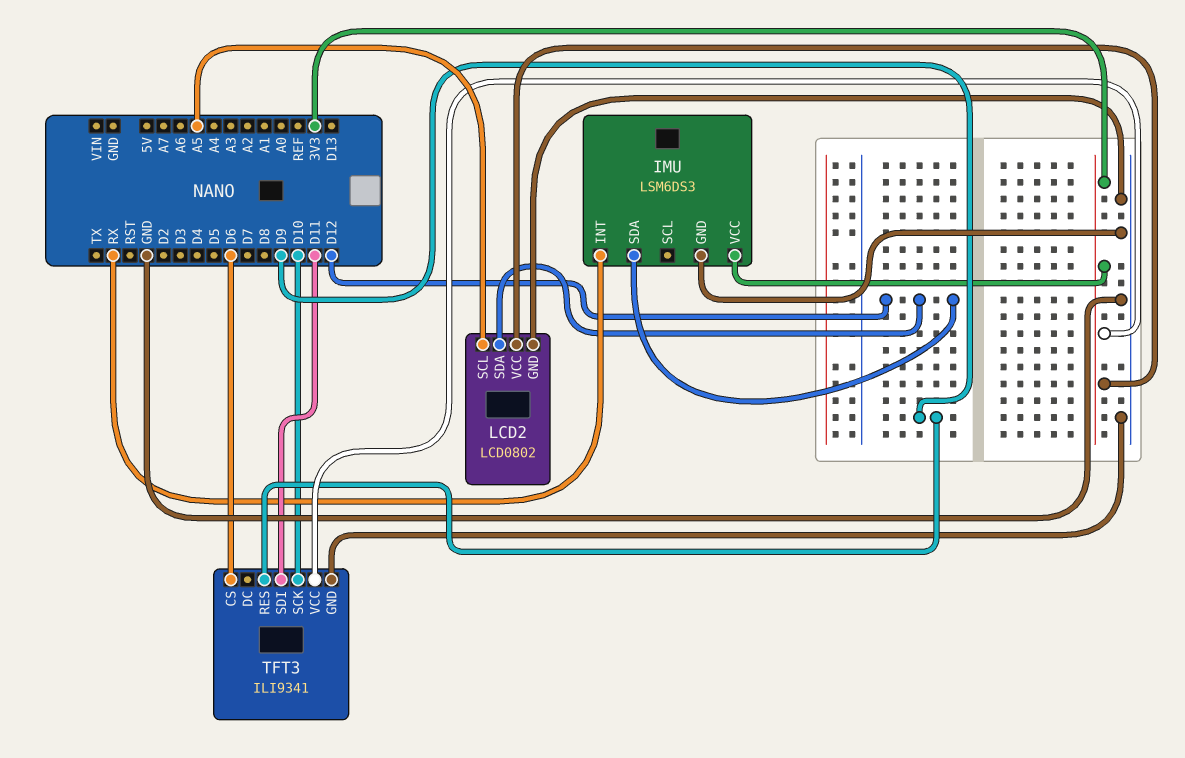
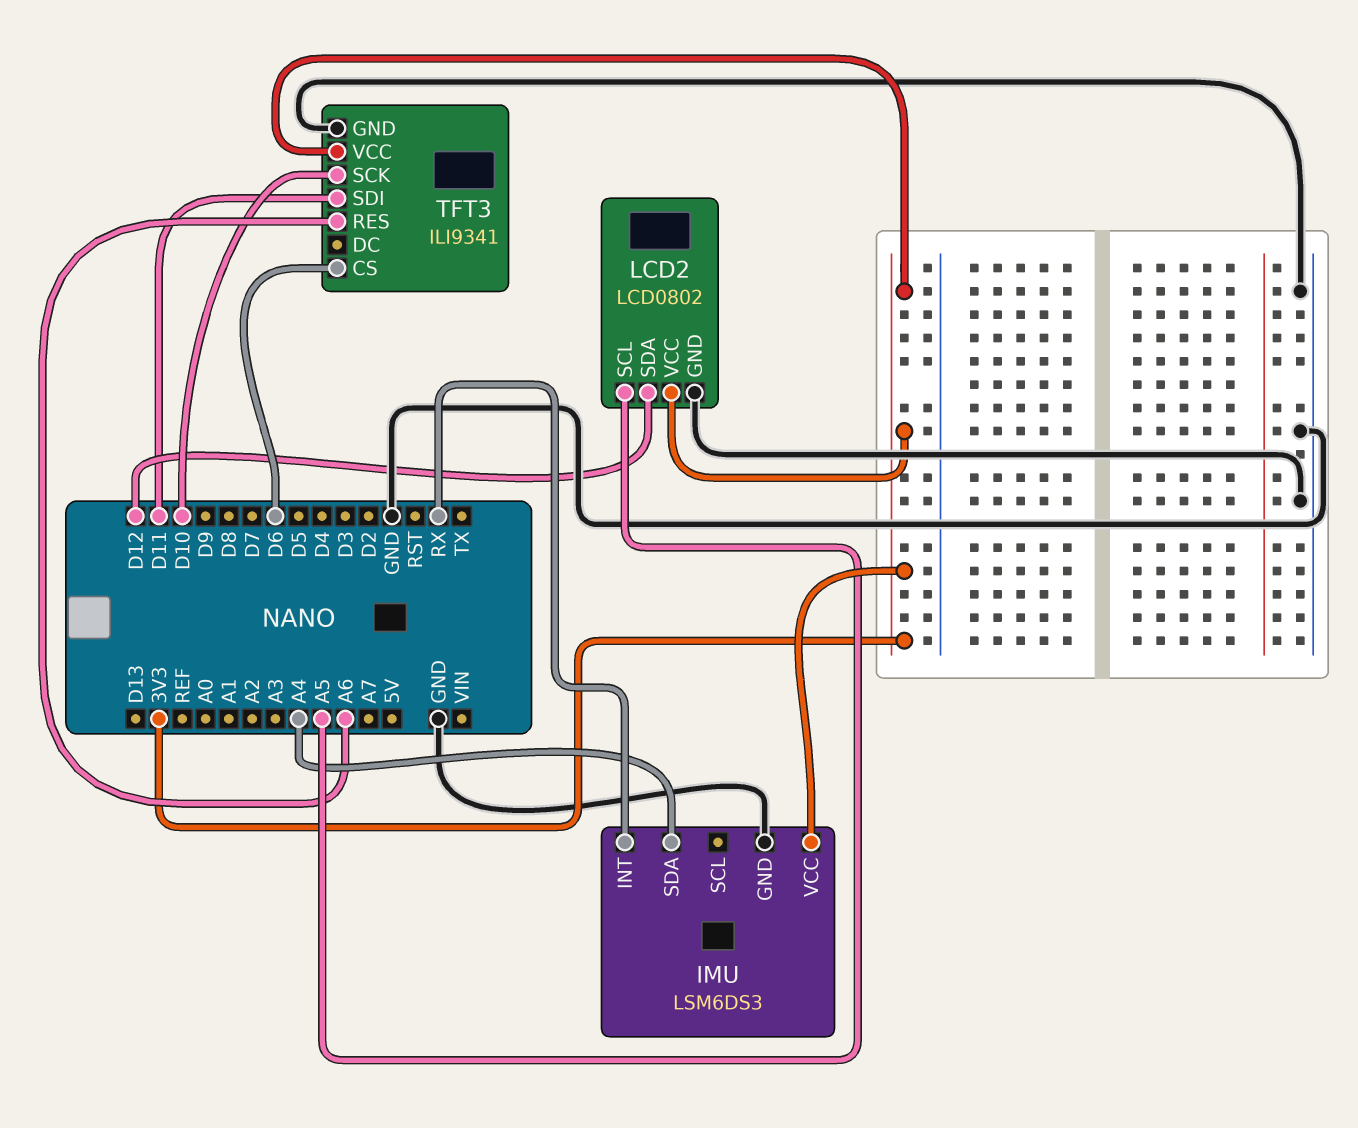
IMU pin SDA: D12 -> A4
TFT3 pin RES: D9 -> A6

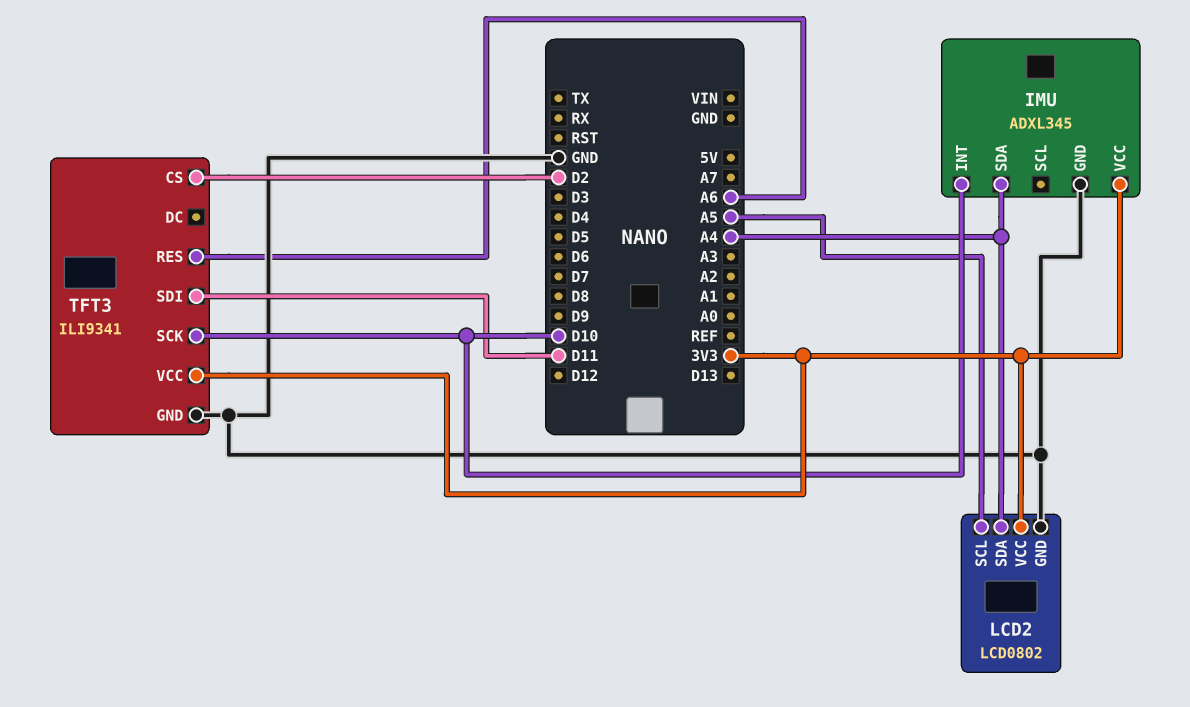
IMU: LSM6DS3 -> ADXL345
IMU pin INT: RX -> D10
LCD2 pin SDA: D12 -> A4
TFT3 pin CS: D6 -> D2

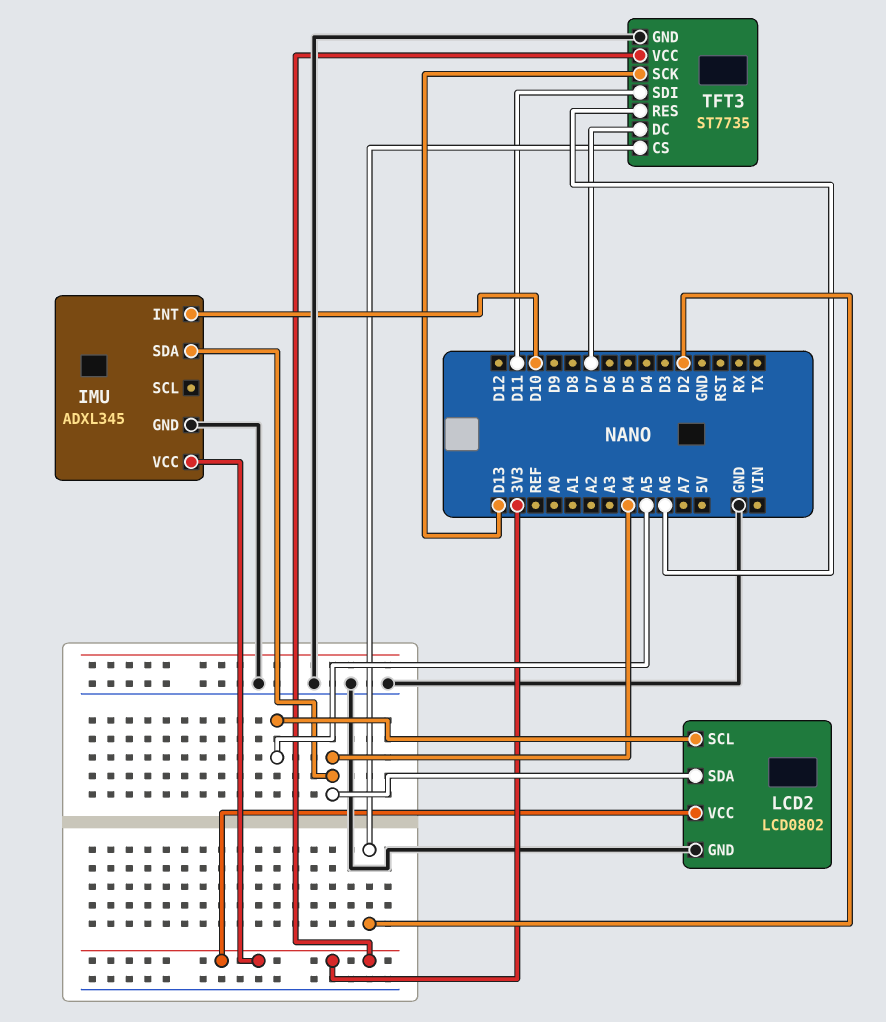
TFT3: ILI9341 -> ST7735
TFT3 pin DC: none -> D7
TFT3 pin SCK: D10 -> D13

